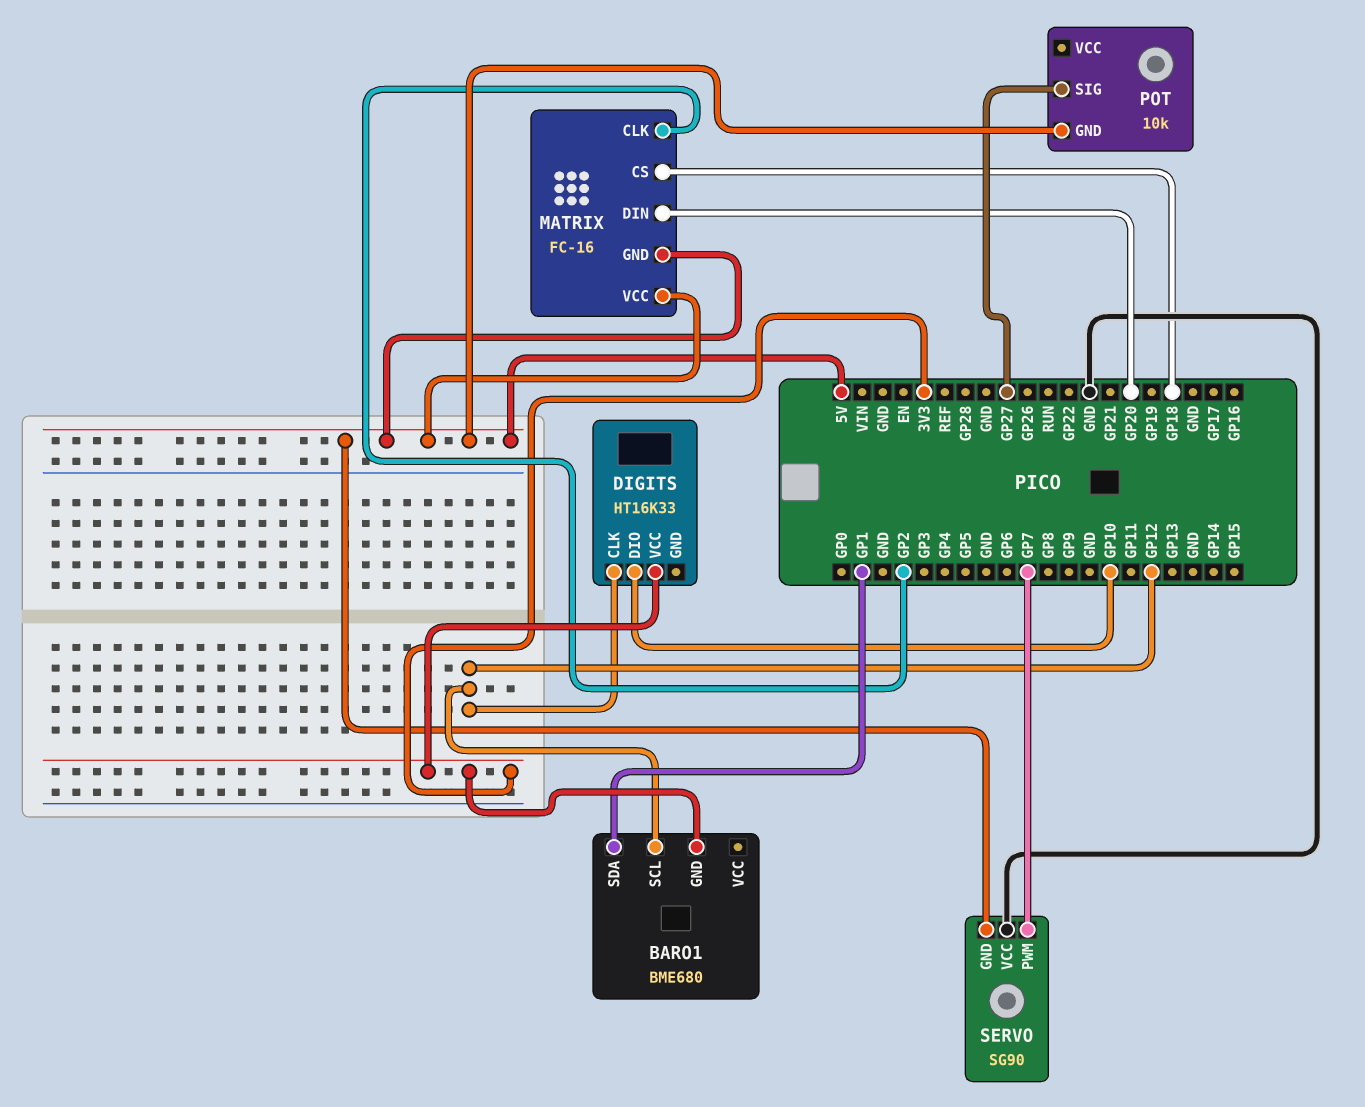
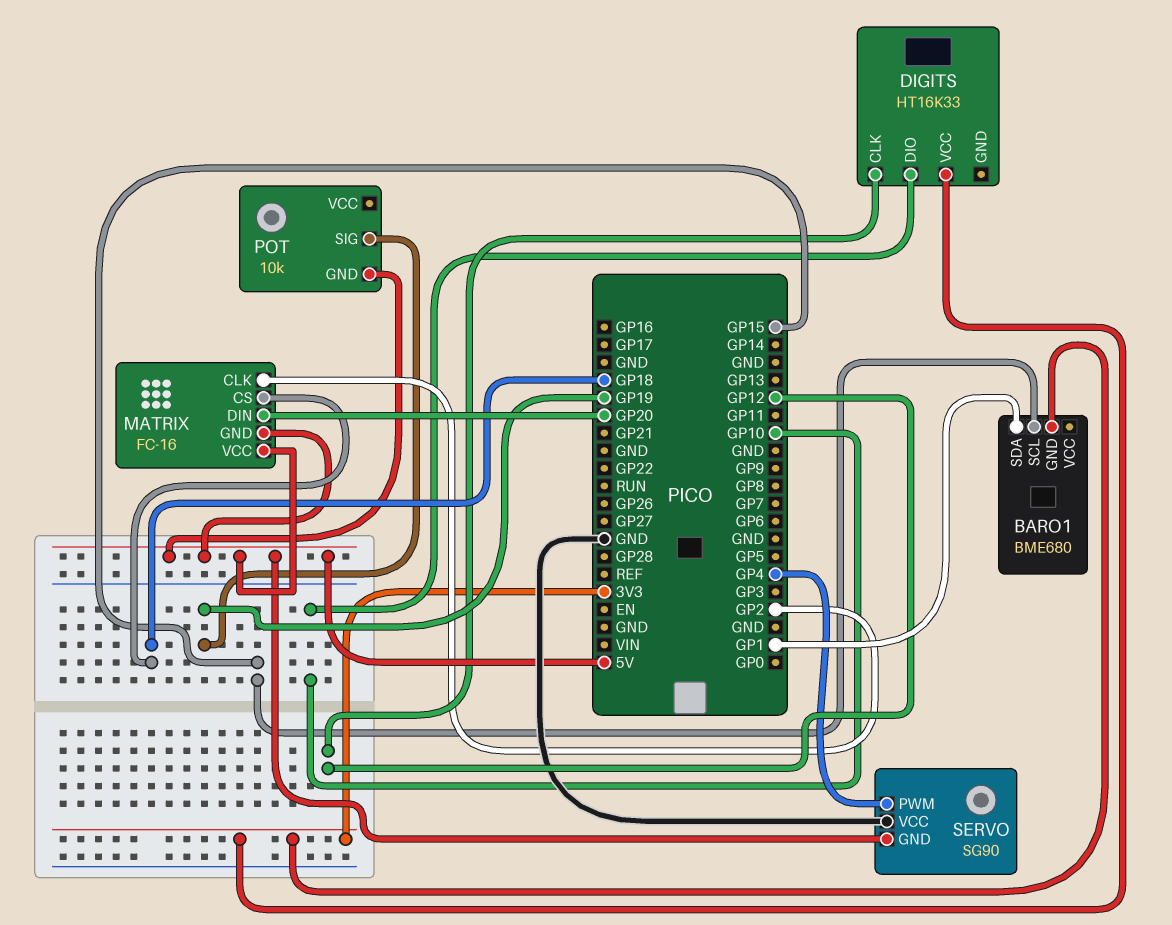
BARO1 pin SCL: GP12 -> GP15
POT pin SIG: GP27 -> GP19
SERVO pin PWM: GP7 -> GP4

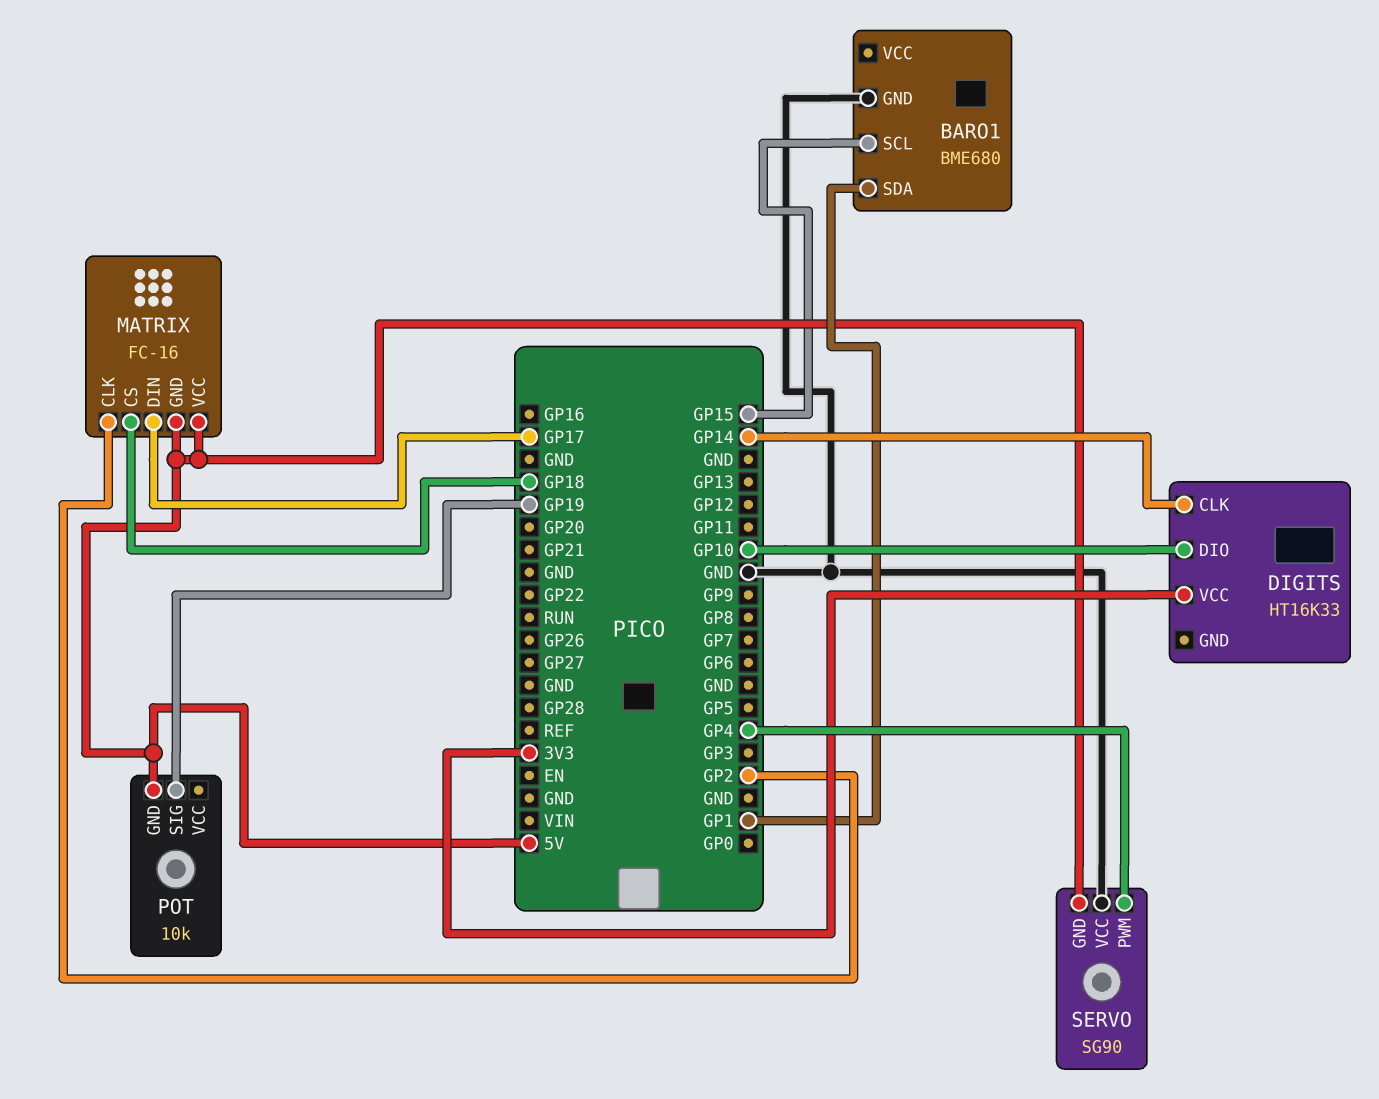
BARO1 pin GND: 3V3 -> GND
DIGITS pin CLK: GP12 -> GP14
MATRIX pin DIN: GP20 -> GP17

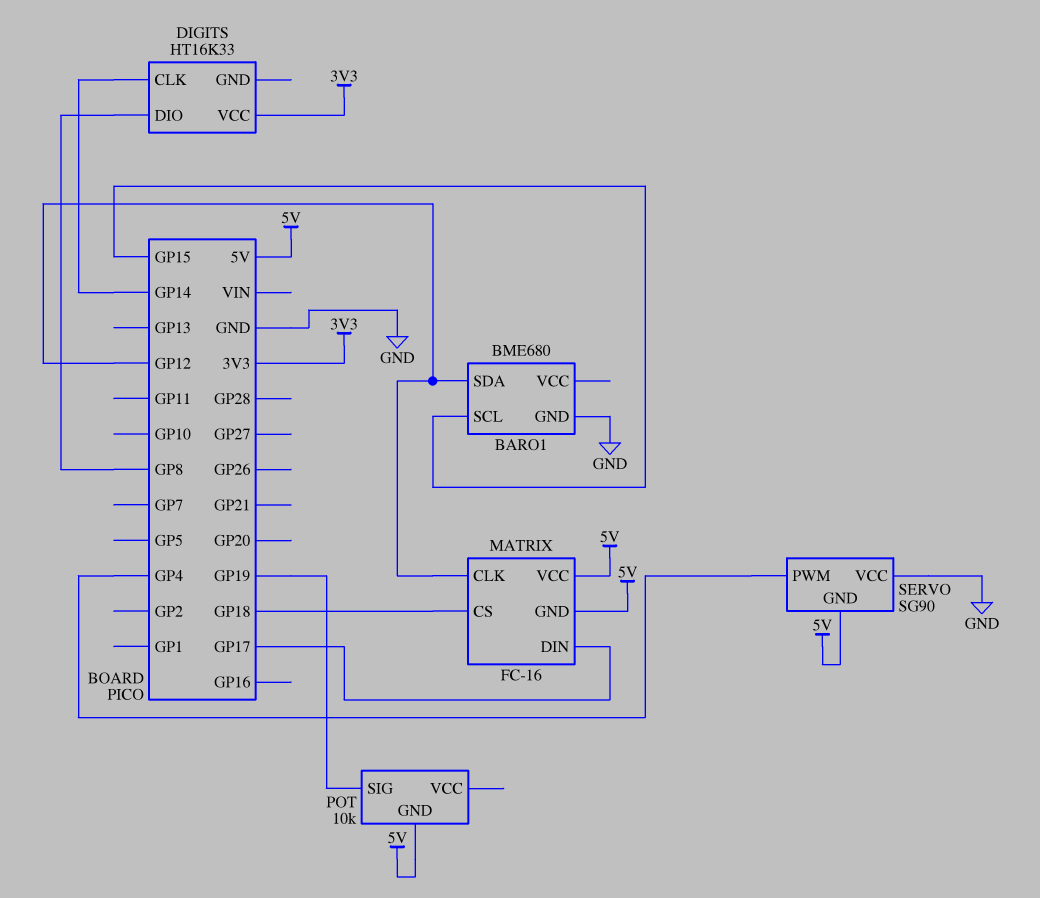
BARO1 pin SDA: GP1 -> GP12
DIGITS pin DIO: GP10 -> GP8
MATRIX pin CLK: GP2 -> GP12

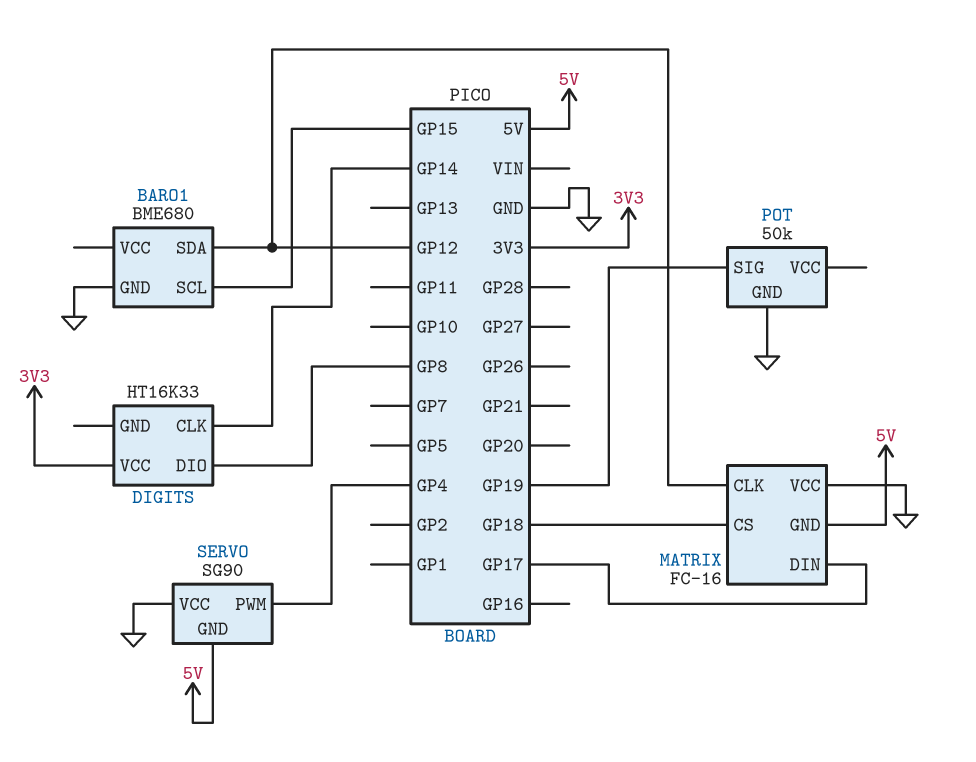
MATRIX pin VCC: 5V -> GND
POT: 10k -> 50k
POT pin GND: 5V -> GND

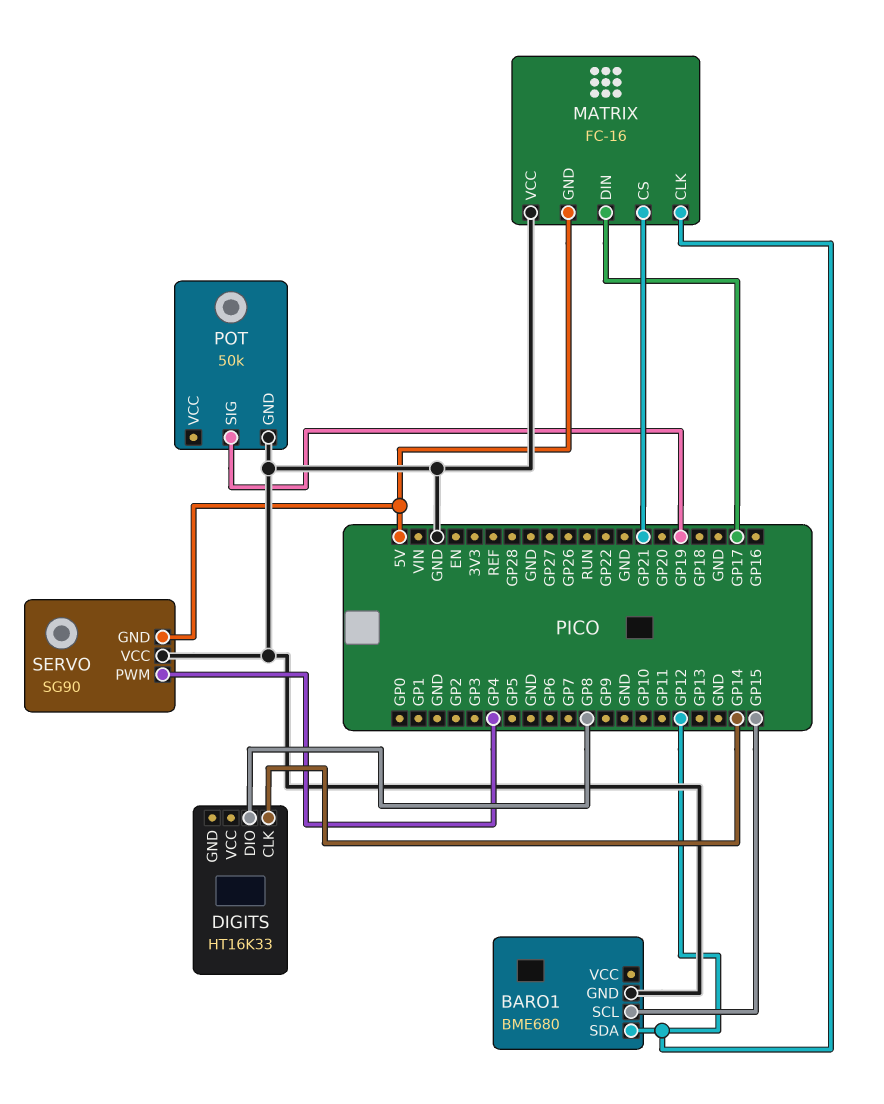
DIGITS pin VCC: 3V3 -> none
MATRIX pin CS: GP18 -> GP21

